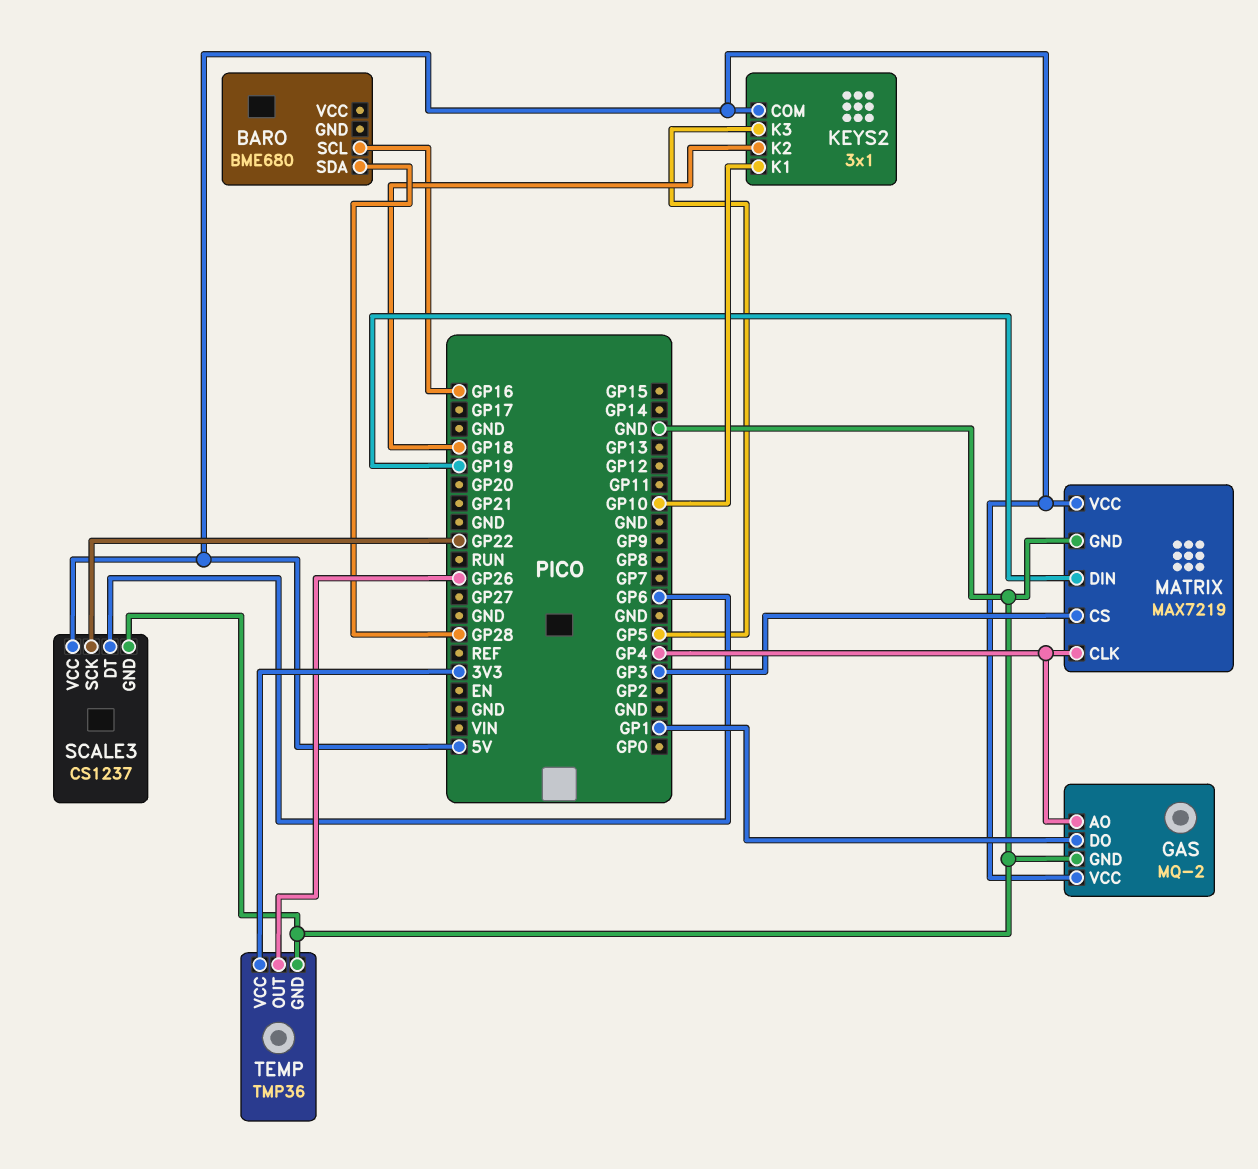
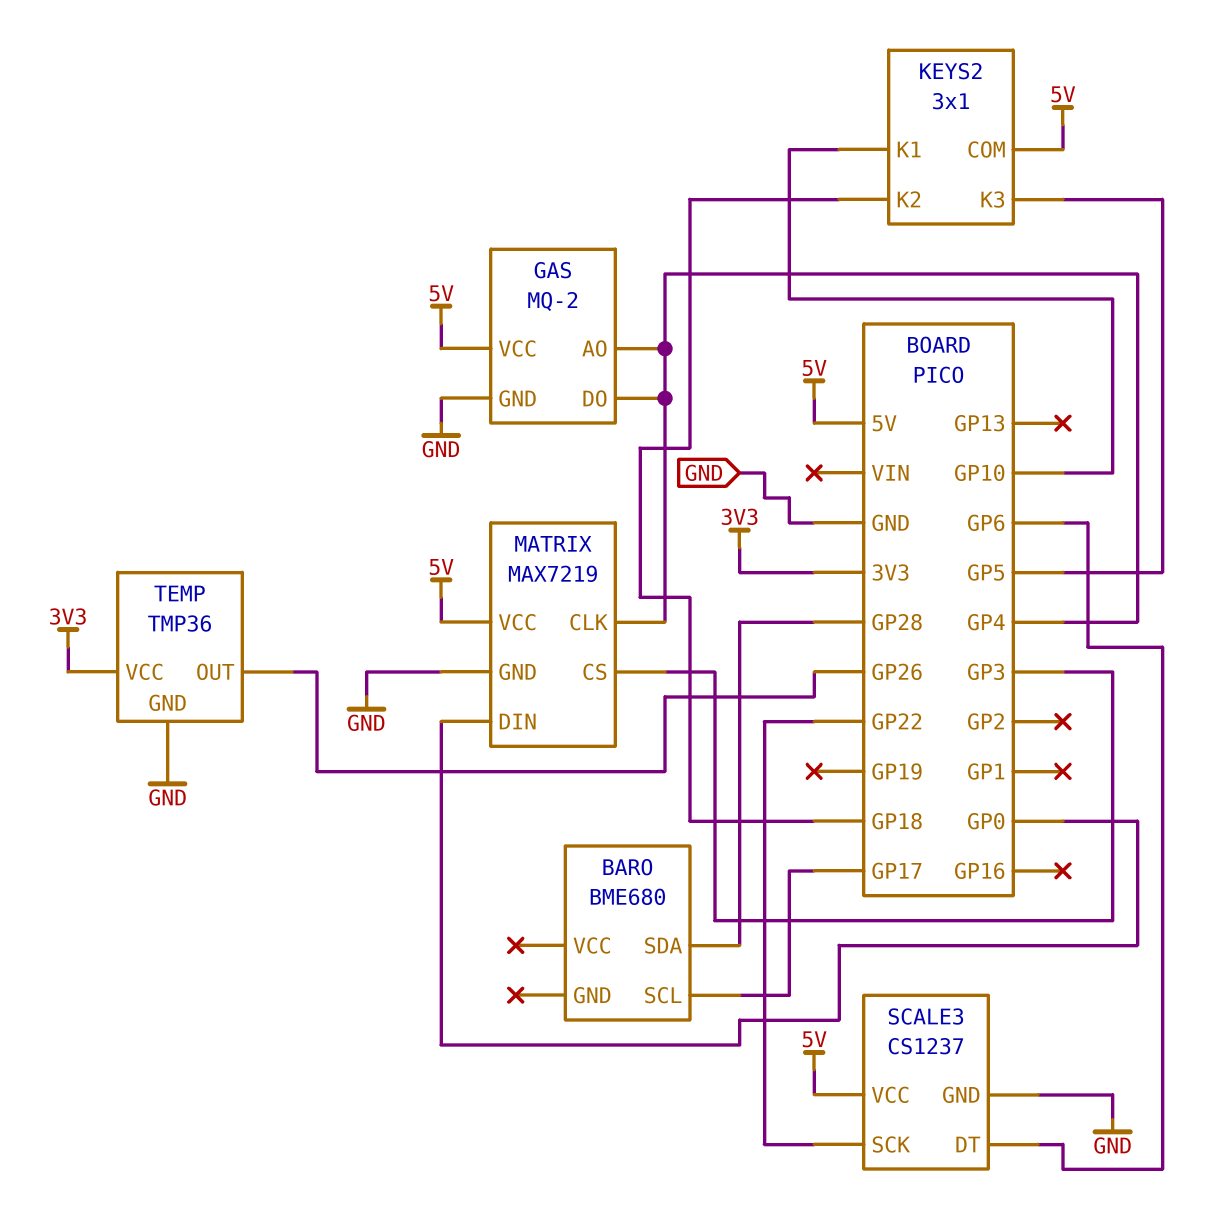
BARO pin SCL: GP16 -> GP17
GAS pin DO: GP1 -> GP4
MATRIX pin DIN: GP19 -> GP0

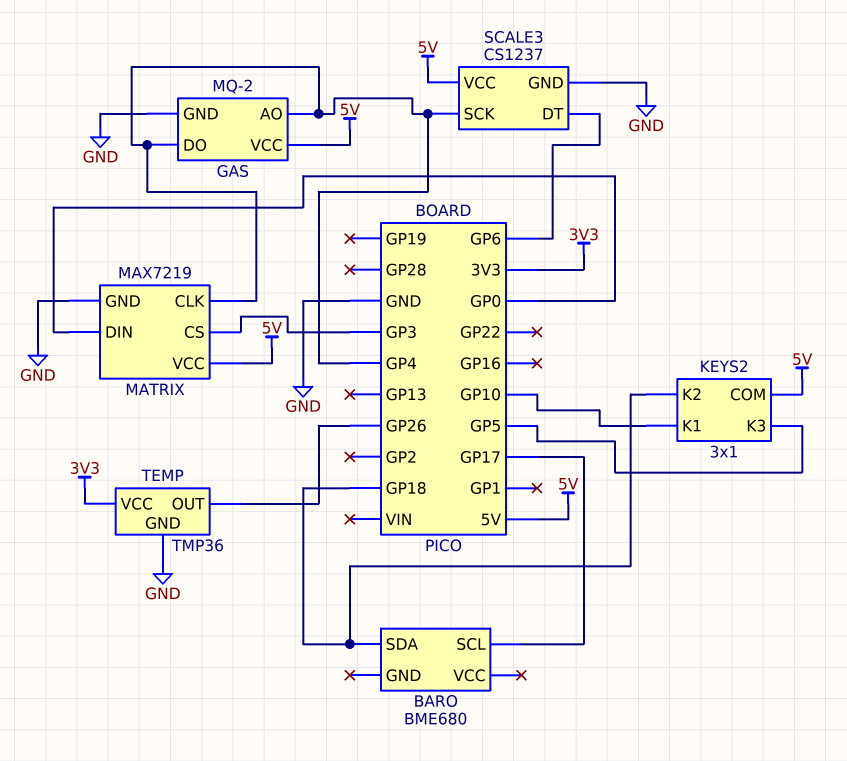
BARO pin SDA: GP28 -> GP18
SCALE3 pin SCK: GP22 -> GP4

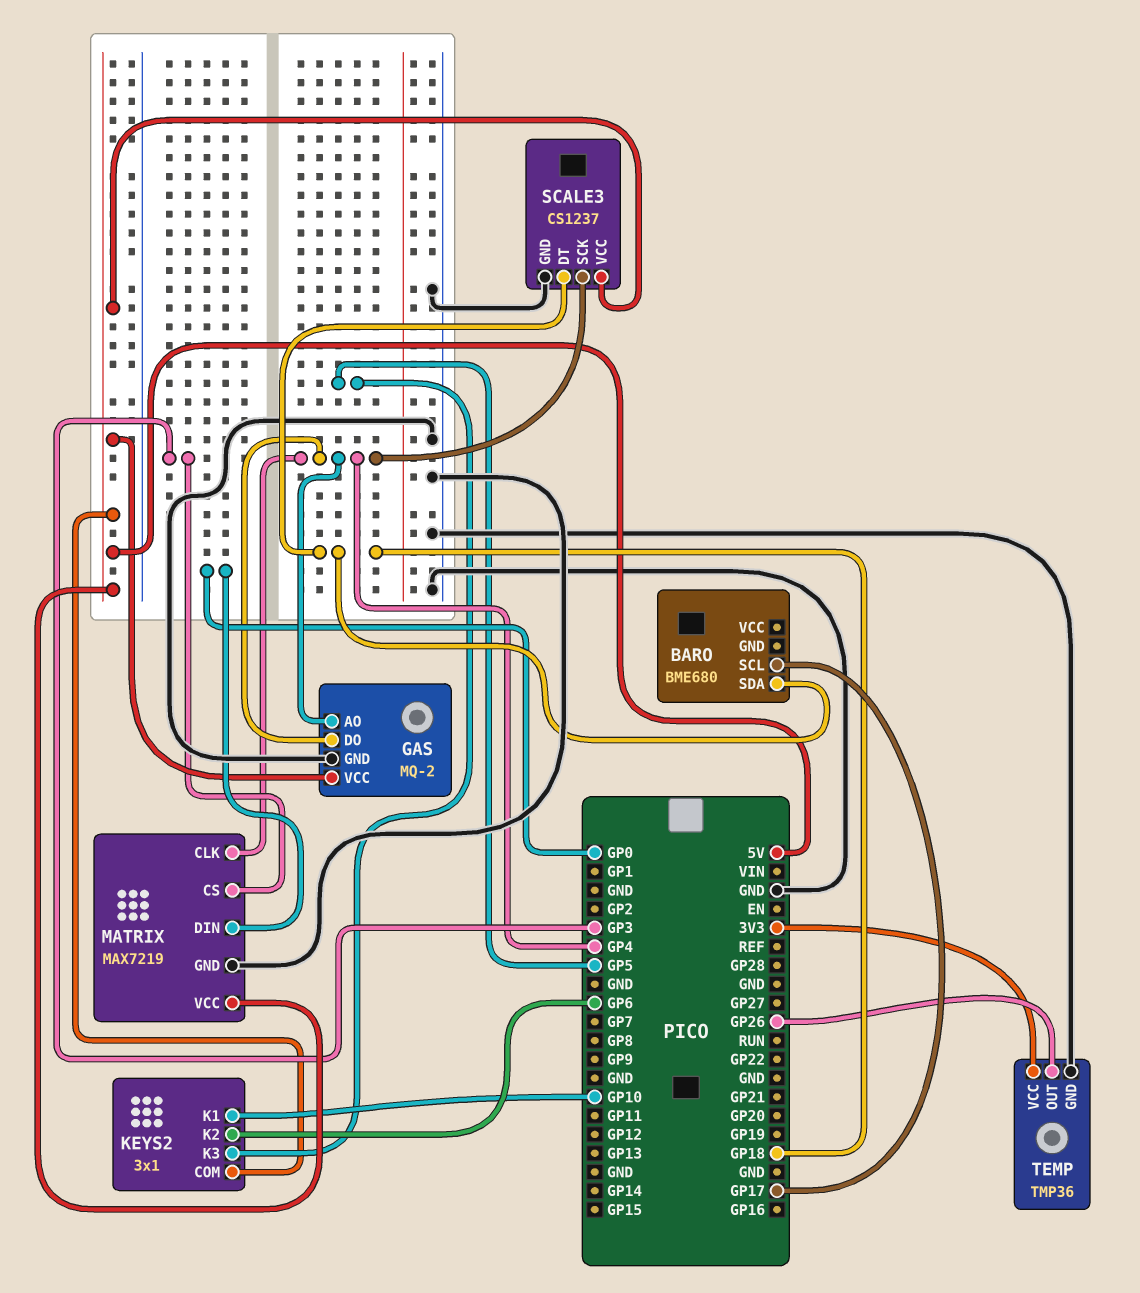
KEYS2 pin K2: GP18 -> GP6
SCALE3 pin DT: GP6 -> GP18

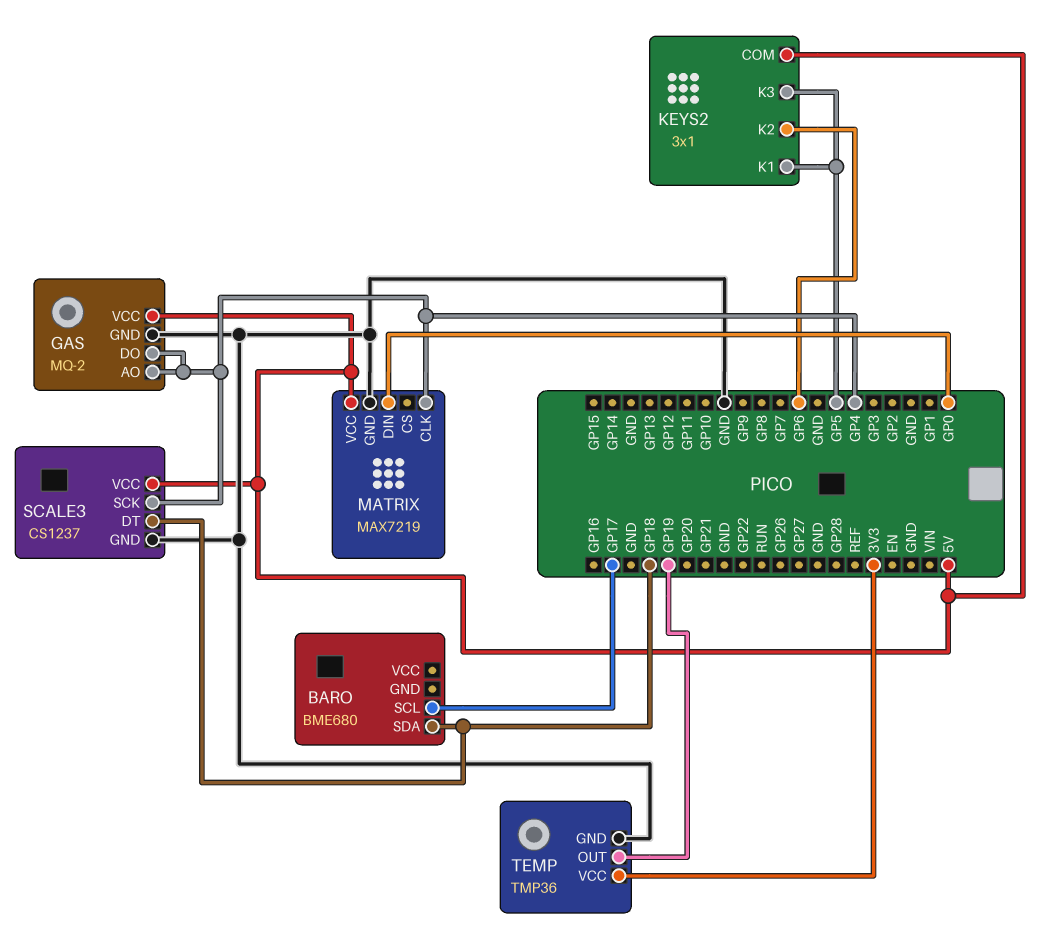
KEYS2 pin K1: GP10 -> GP5
MATRIX pin CS: GP3 -> none
TEMP pin OUT: GP26 -> GP19

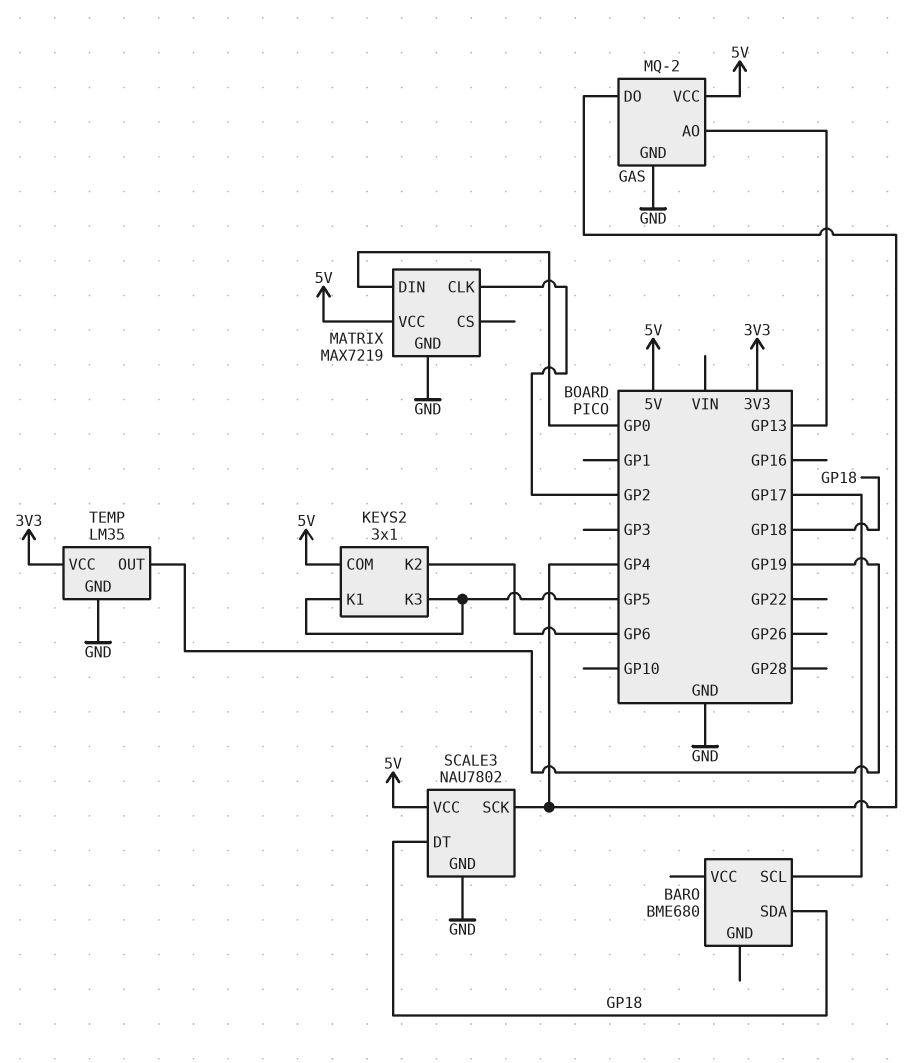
GAS pin AO: GP4 -> GP13
MATRIX pin CLK: GP4 -> GP2
SCALE3: CS1237 -> NAU7802
TEMP: TMP36 -> LM35

